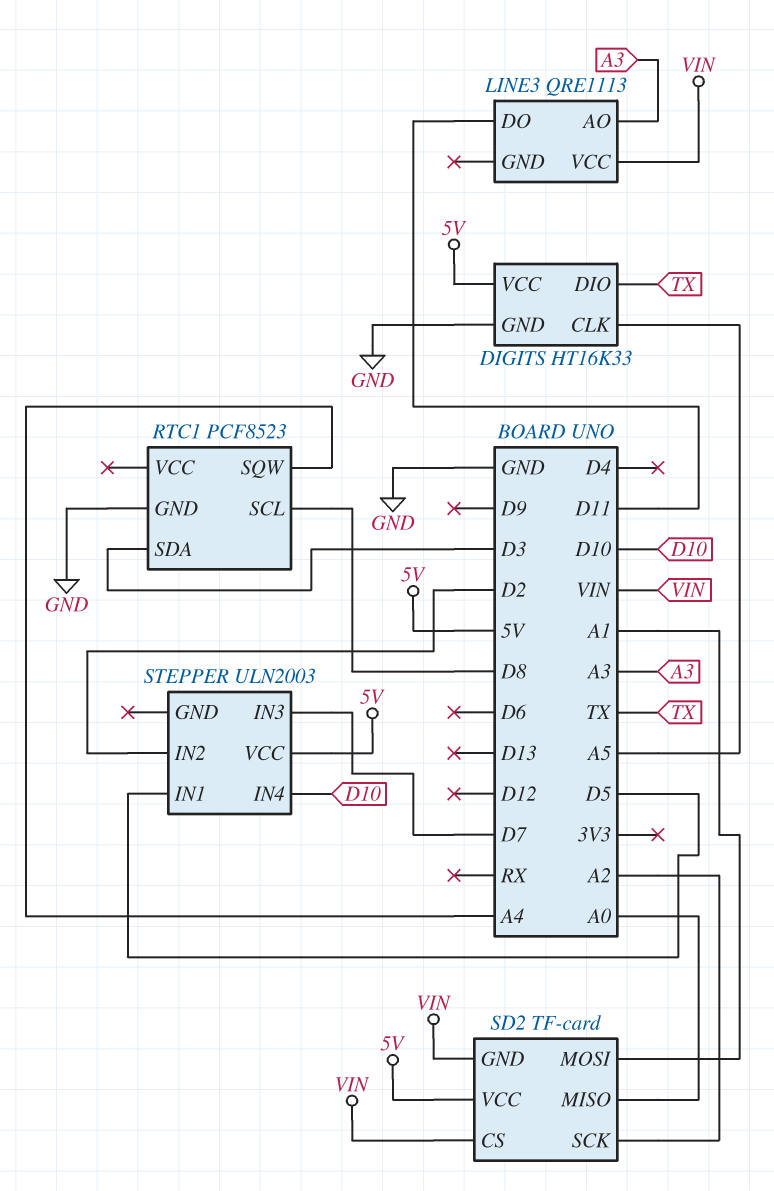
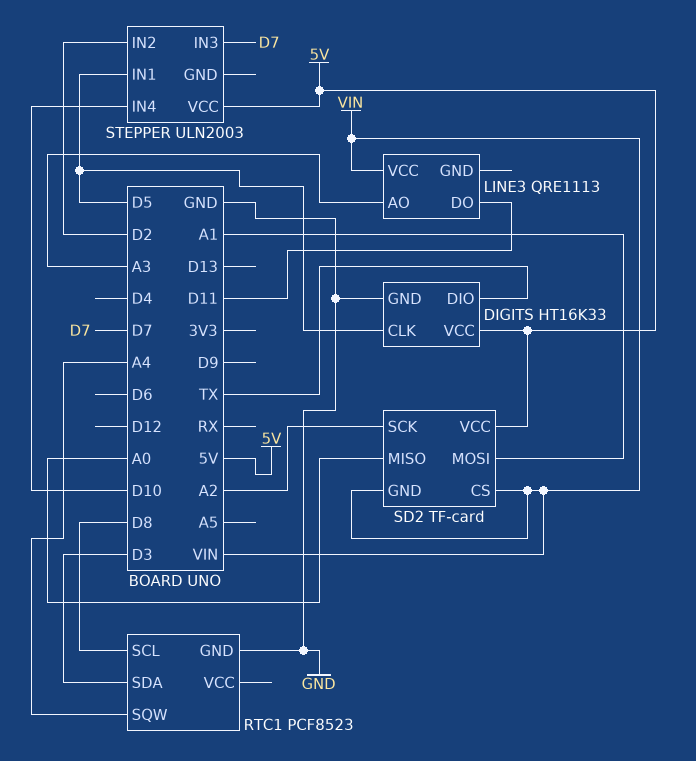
DIGITS pin CLK: A5 -> D5

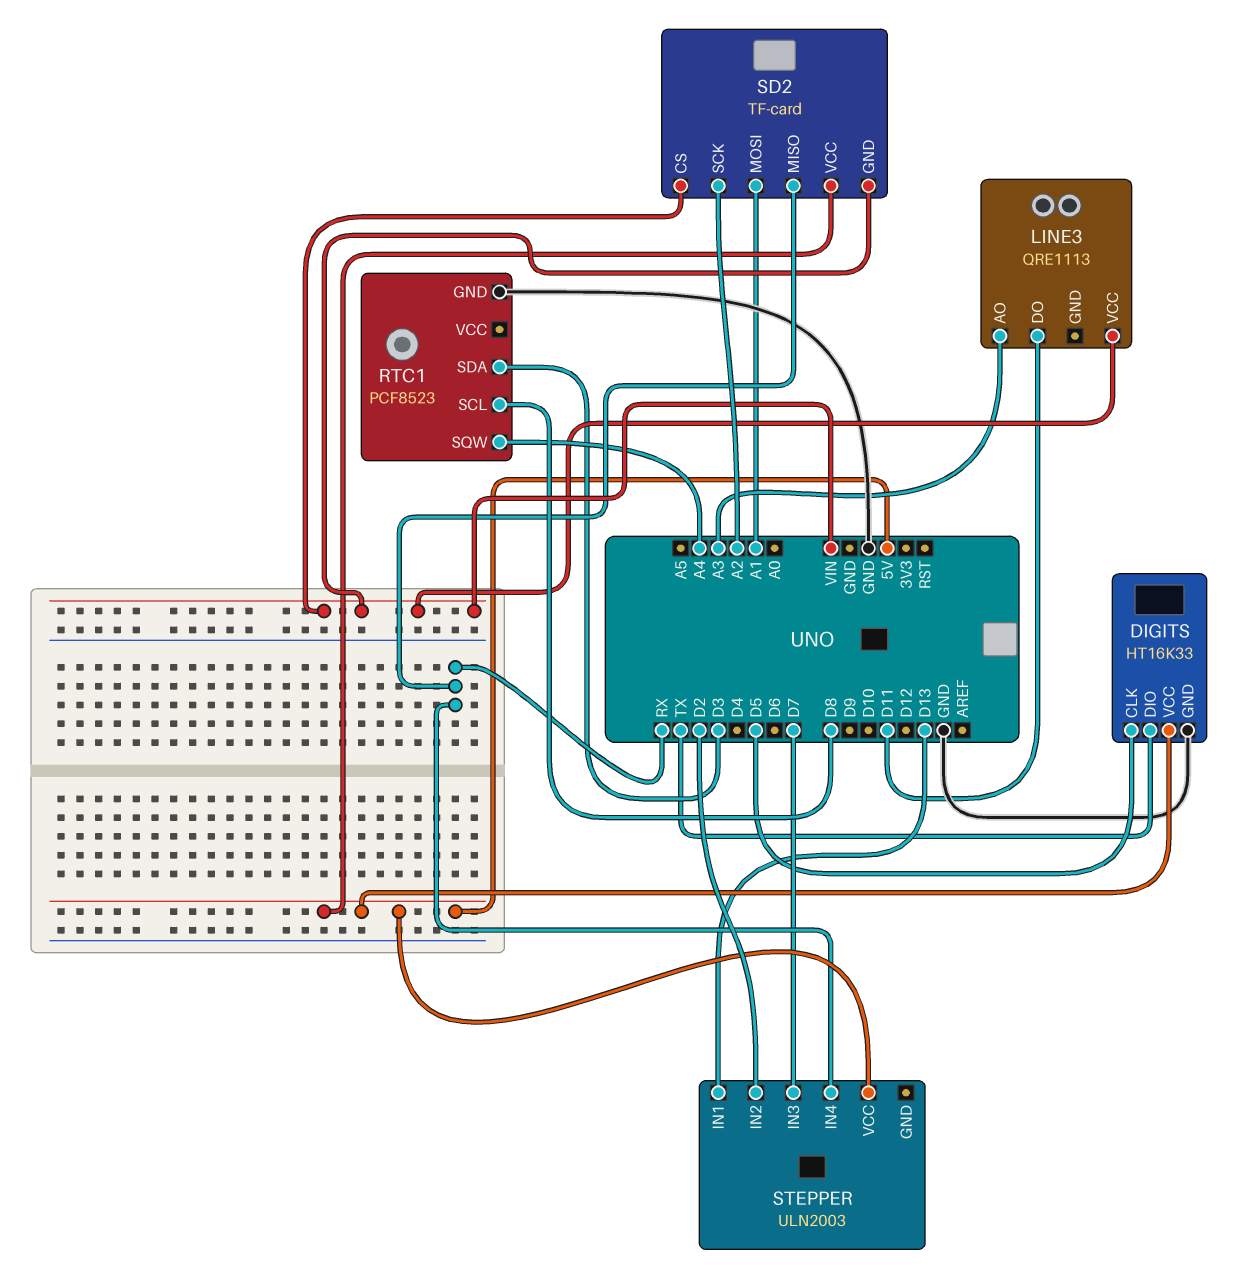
SD2 pin MISO: A0 -> RX
STEPPER pin IN1: D5 -> D13
STEPPER pin IN4: D10 -> RX

